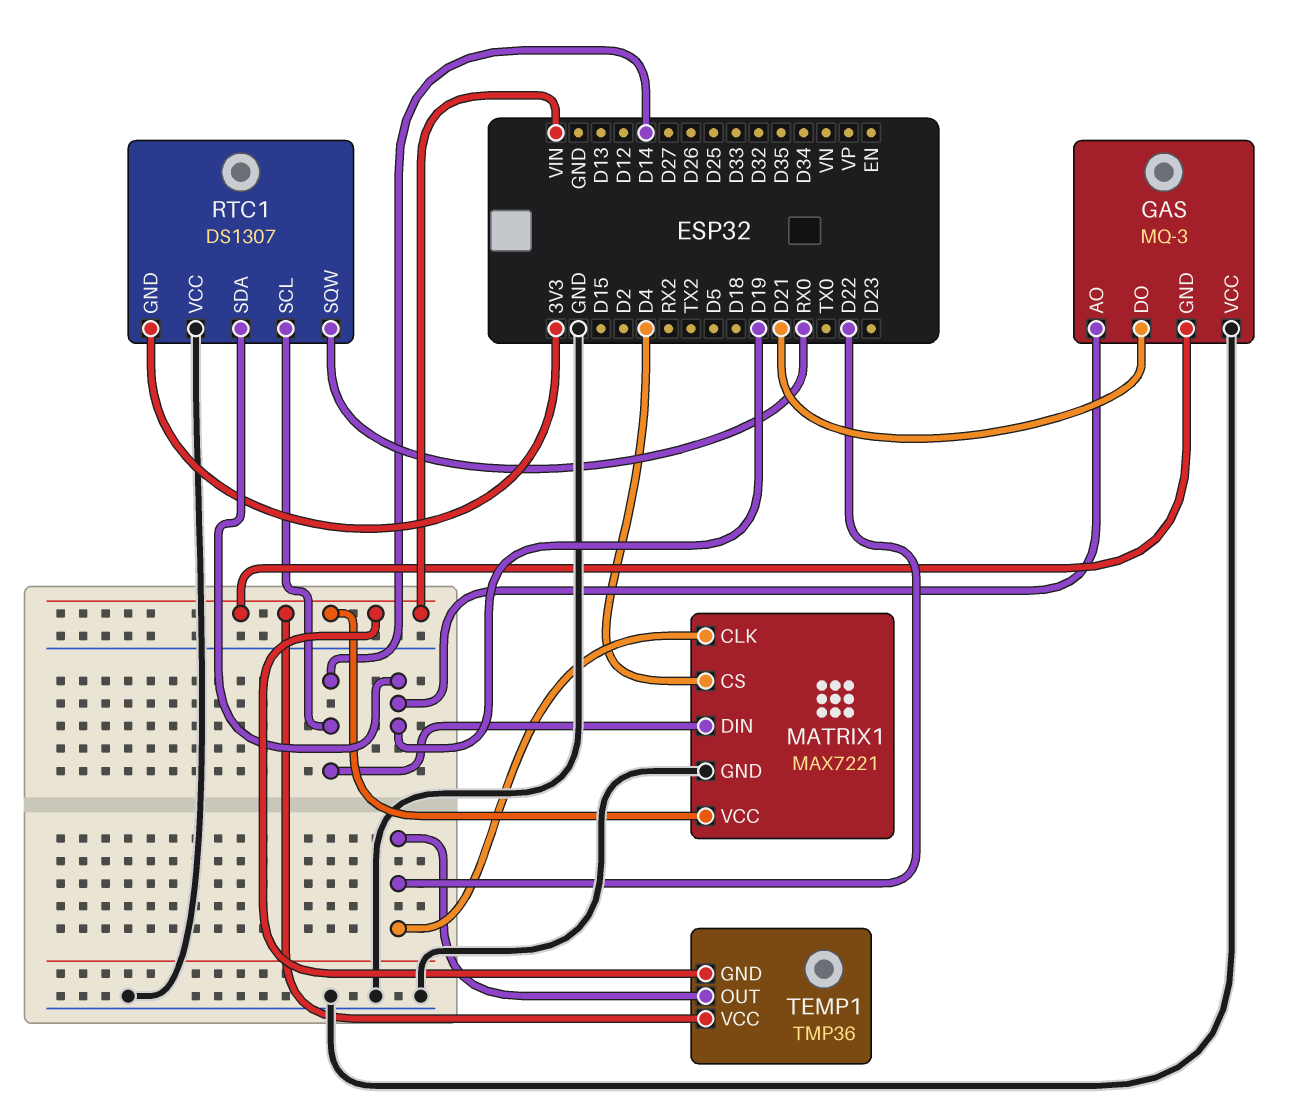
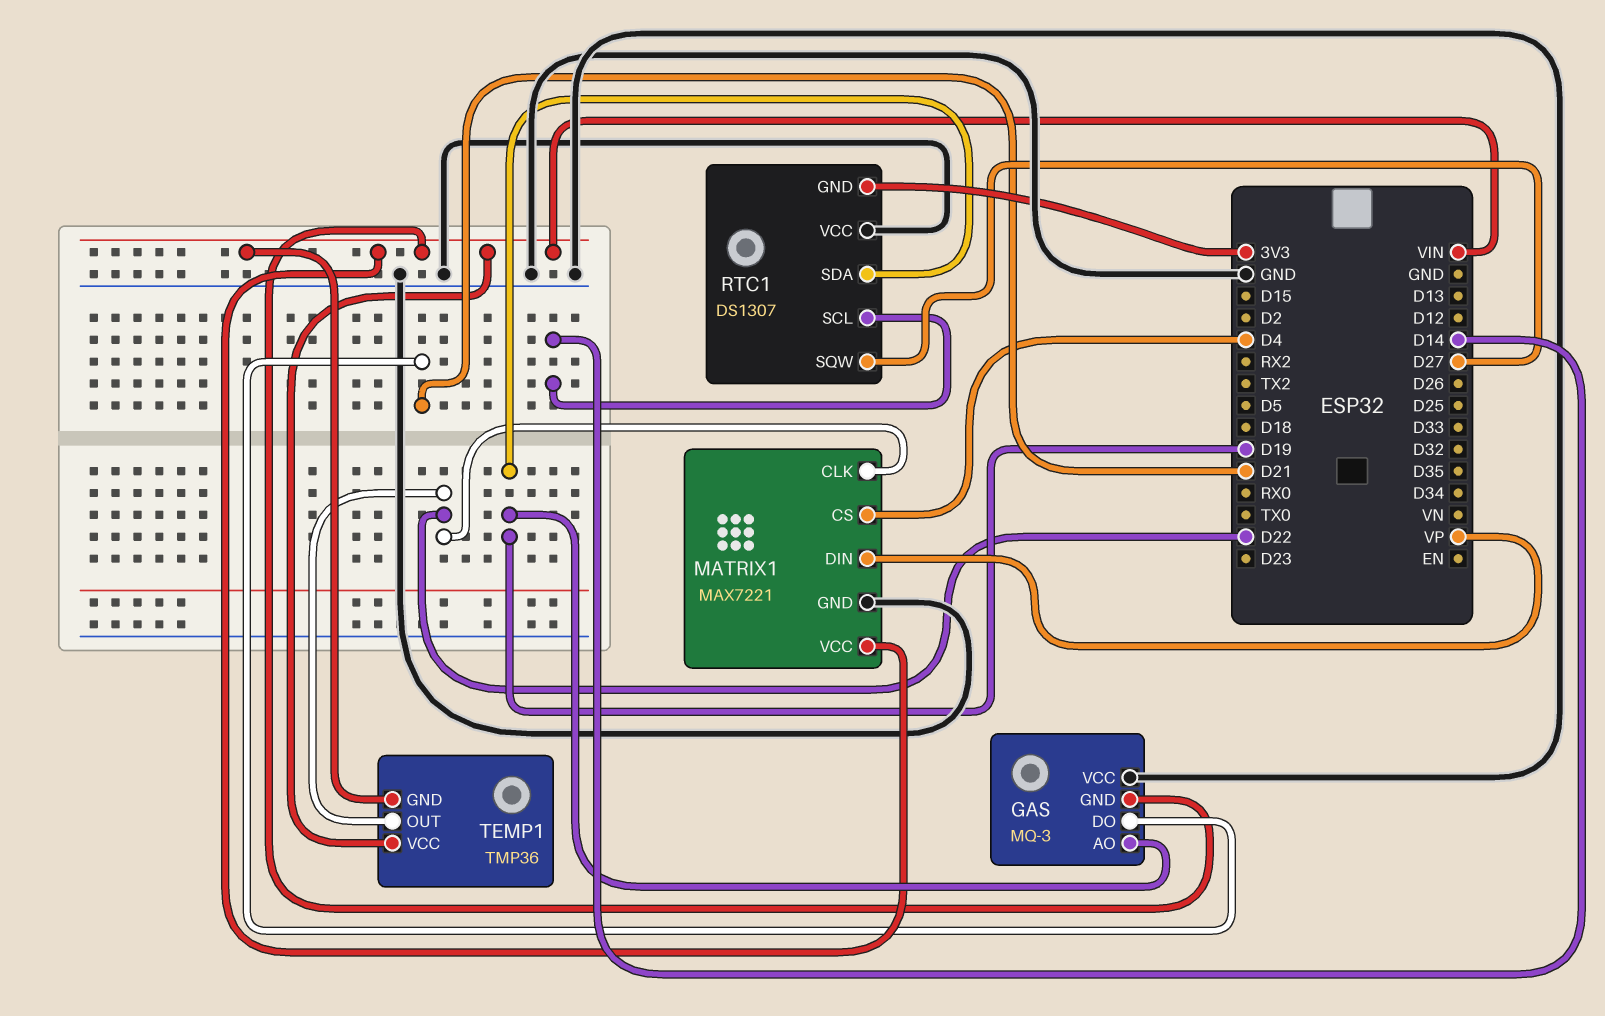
MATRIX1 pin DIN: D14 -> VP
RTC1 pin SQW: RX0 -> D27

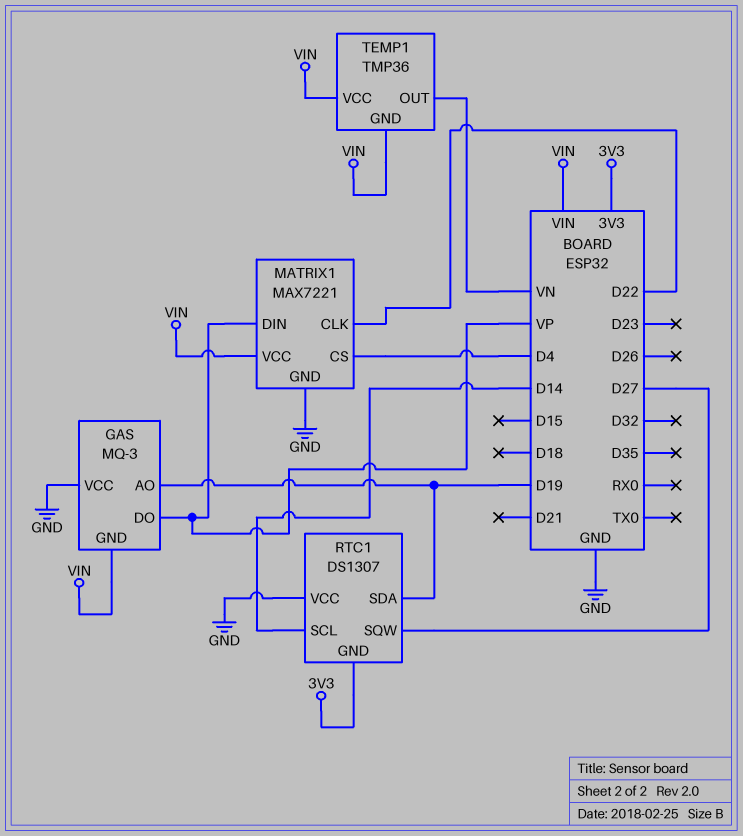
GAS pin DO: D21 -> VP
TEMP1 pin OUT: D22 -> VN

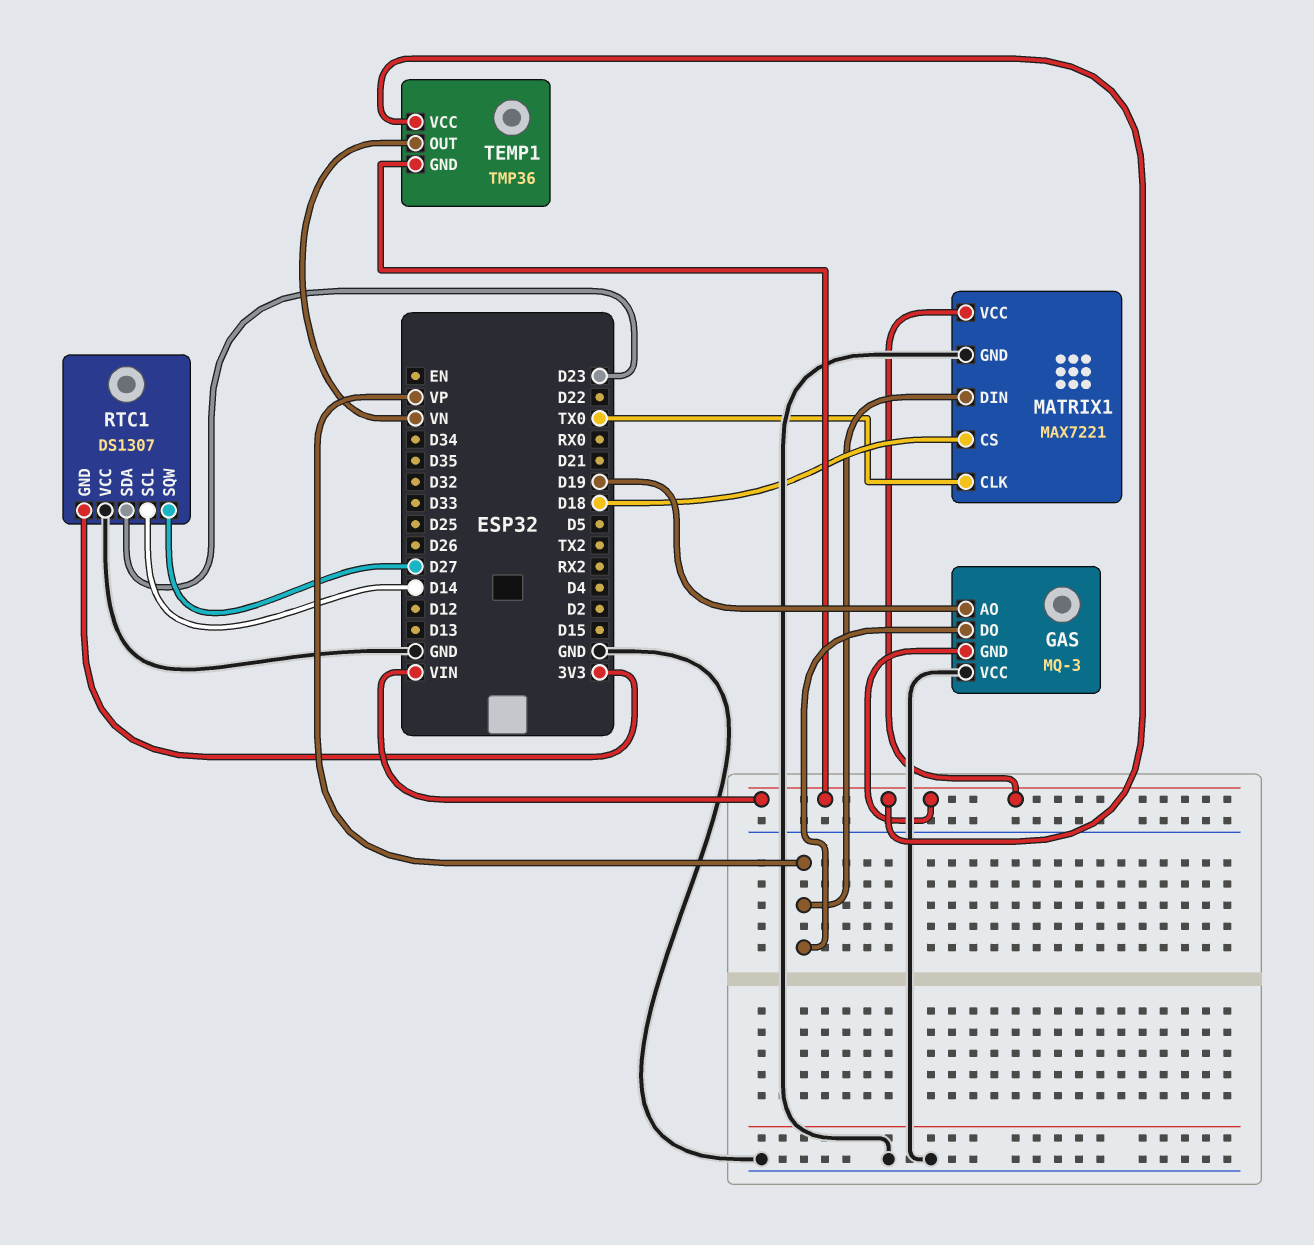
MATRIX1 pin CLK: D22 -> TX0
MATRIX1 pin CS: D4 -> D18
RTC1 pin SDA: D19 -> D23

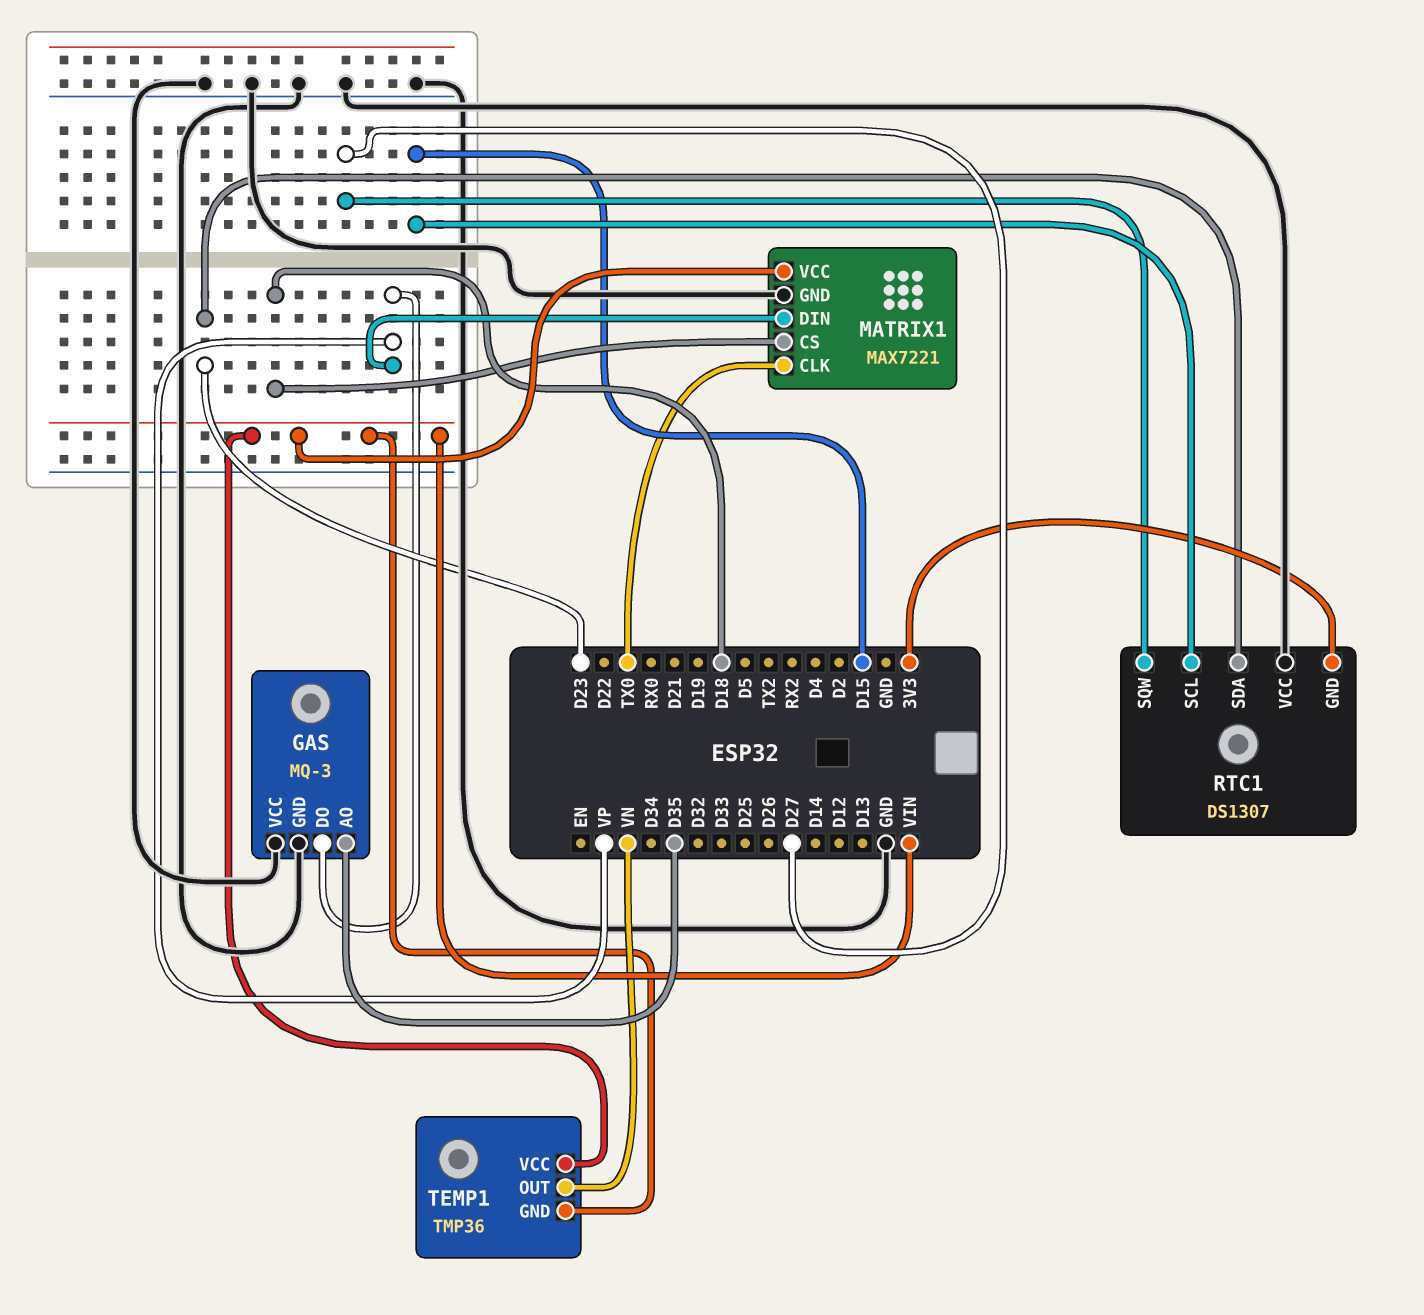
GAS pin AO: D19 -> D35
GAS pin GND: VIN -> GND
RTC1 pin SCL: D14 -> D15

